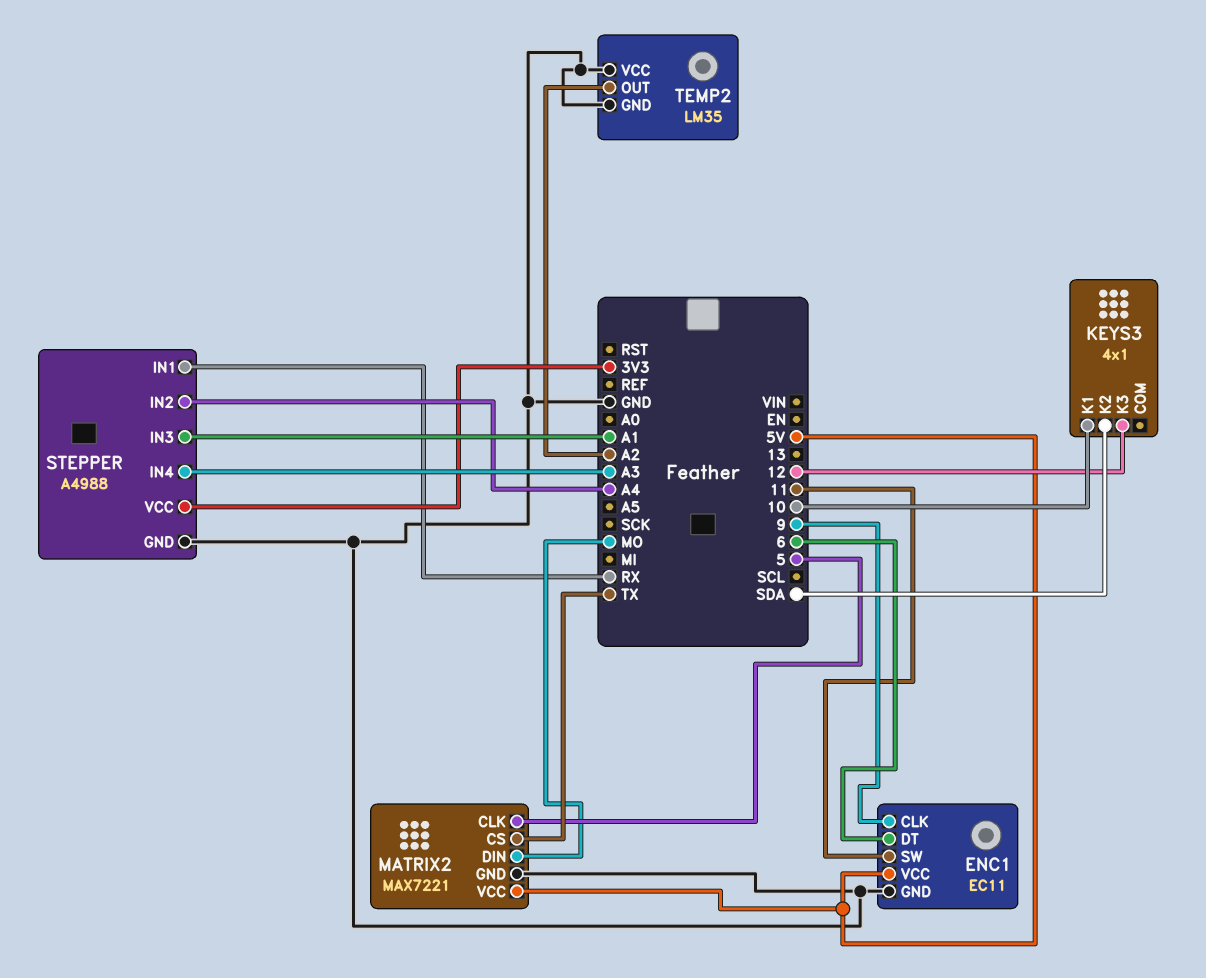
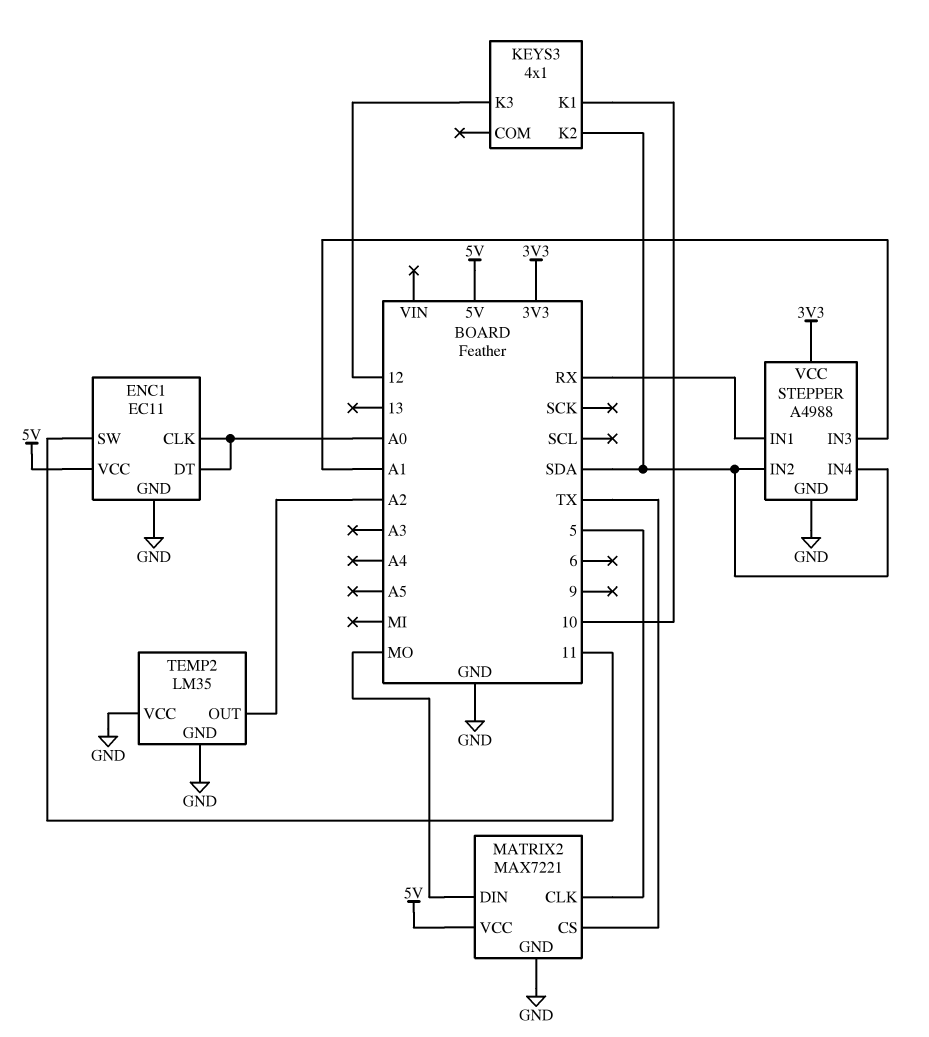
ENC1 pin CLK: 9 -> A0
ENC1 pin DT: 6 -> A0
STEPPER pin IN2: A4 -> SDA
STEPPER pin IN4: A3 -> SDA

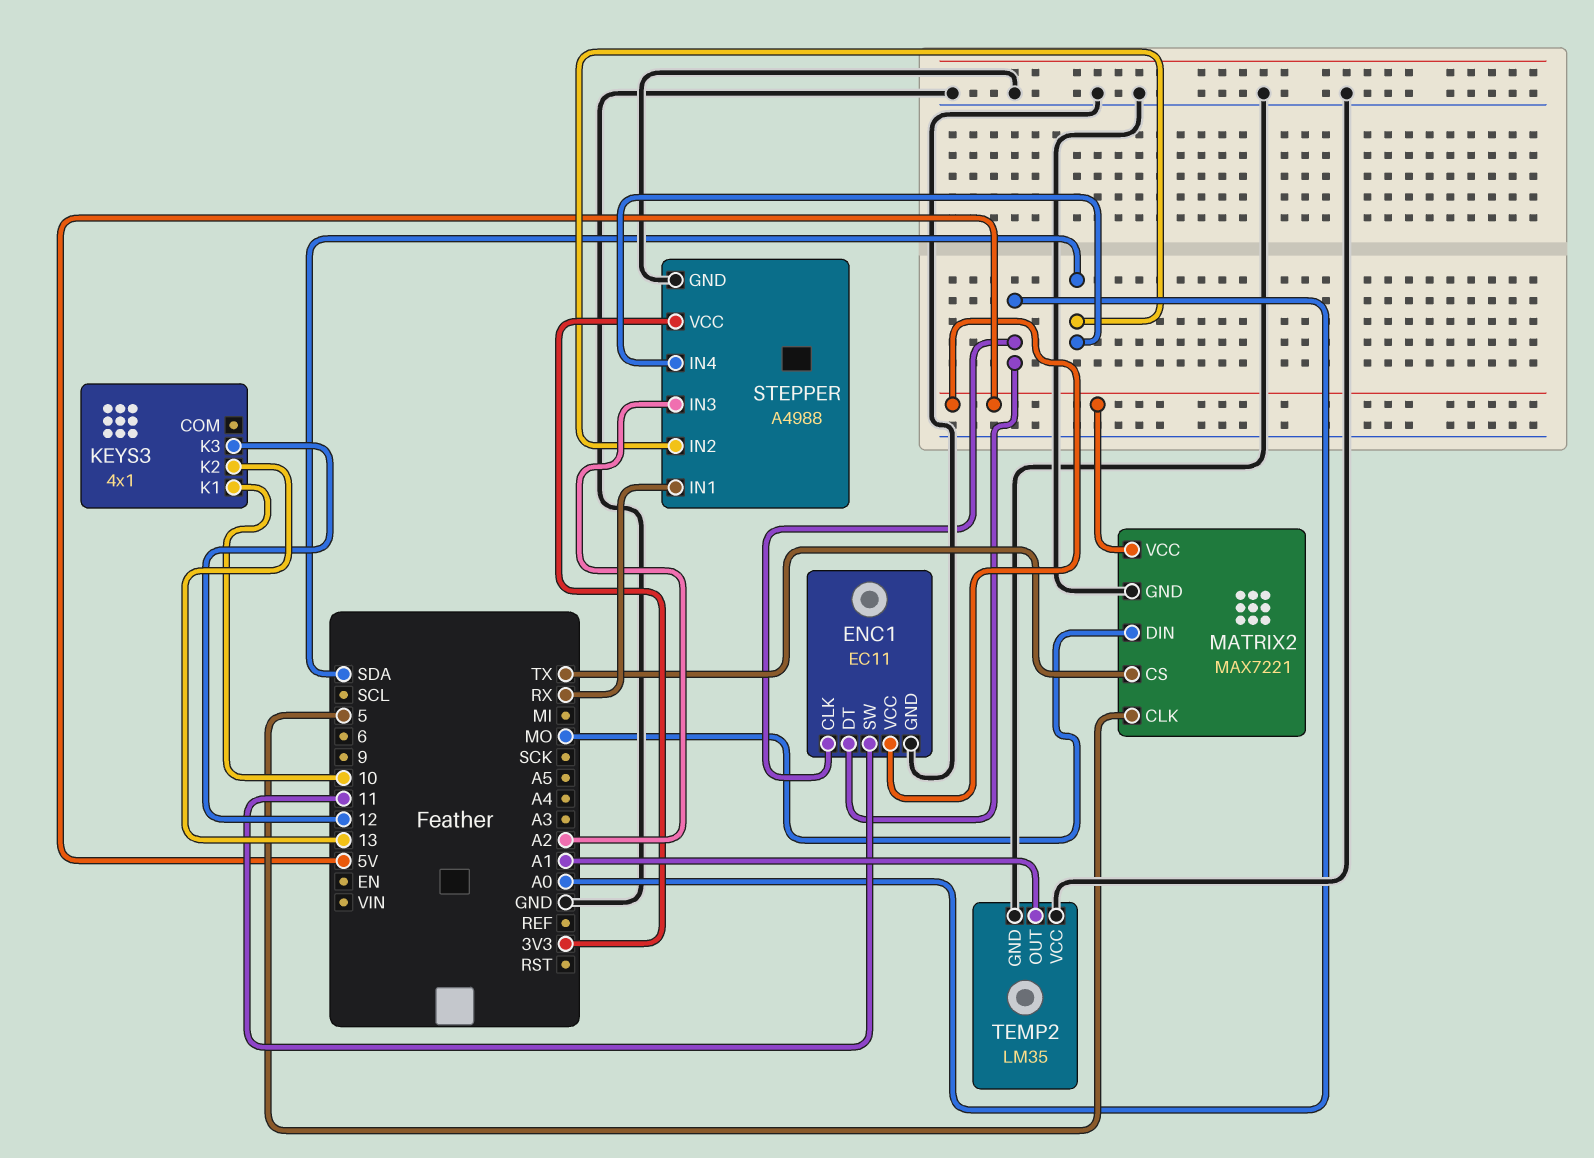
KEYS3 pin K2: SDA -> 13
STEPPER pin IN3: A1 -> A2
TEMP2 pin OUT: A2 -> A1

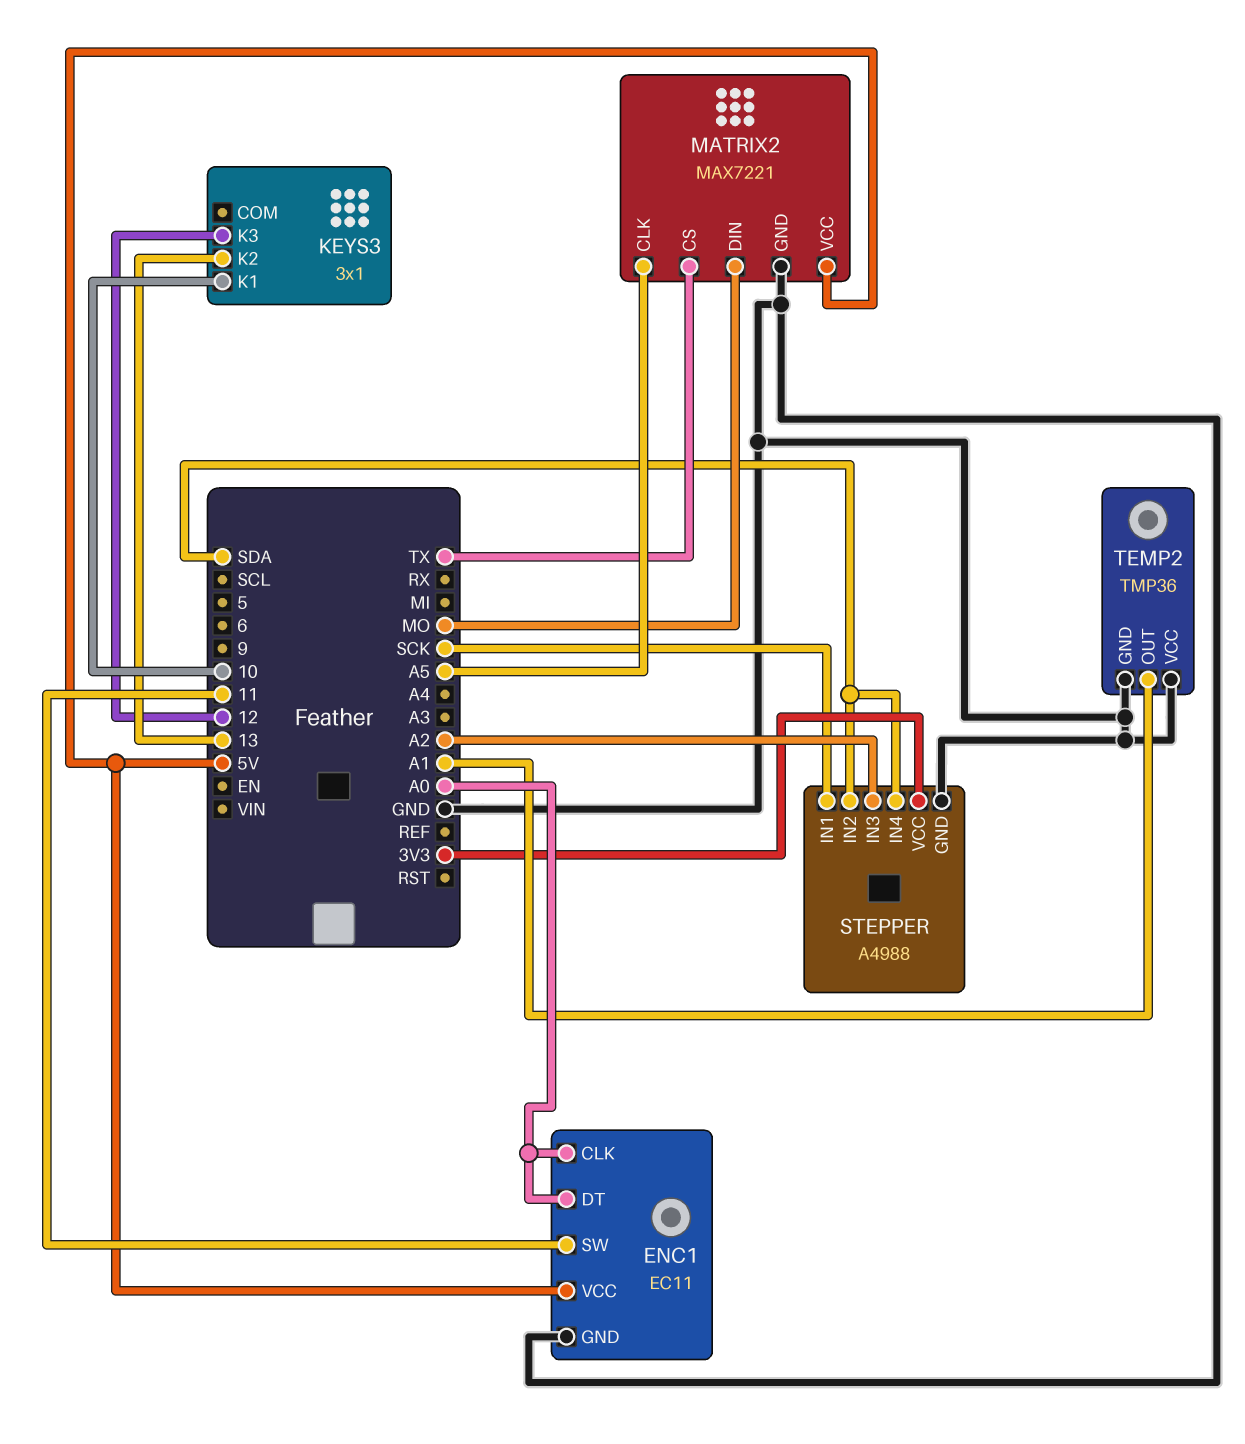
KEYS3: 4x1 -> 3x1
MATRIX2 pin CLK: 5 -> A5
STEPPER pin IN1: RX -> SCK
TEMP2: LM35 -> TMP36

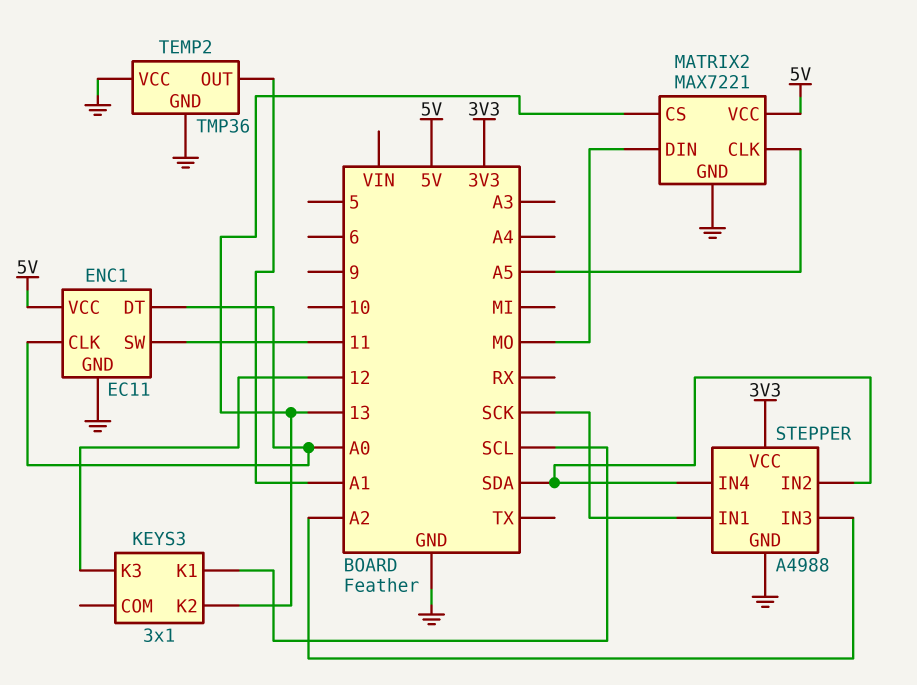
KEYS3 pin K1: 10 -> SCL
MATRIX2 pin CS: TX -> 13

